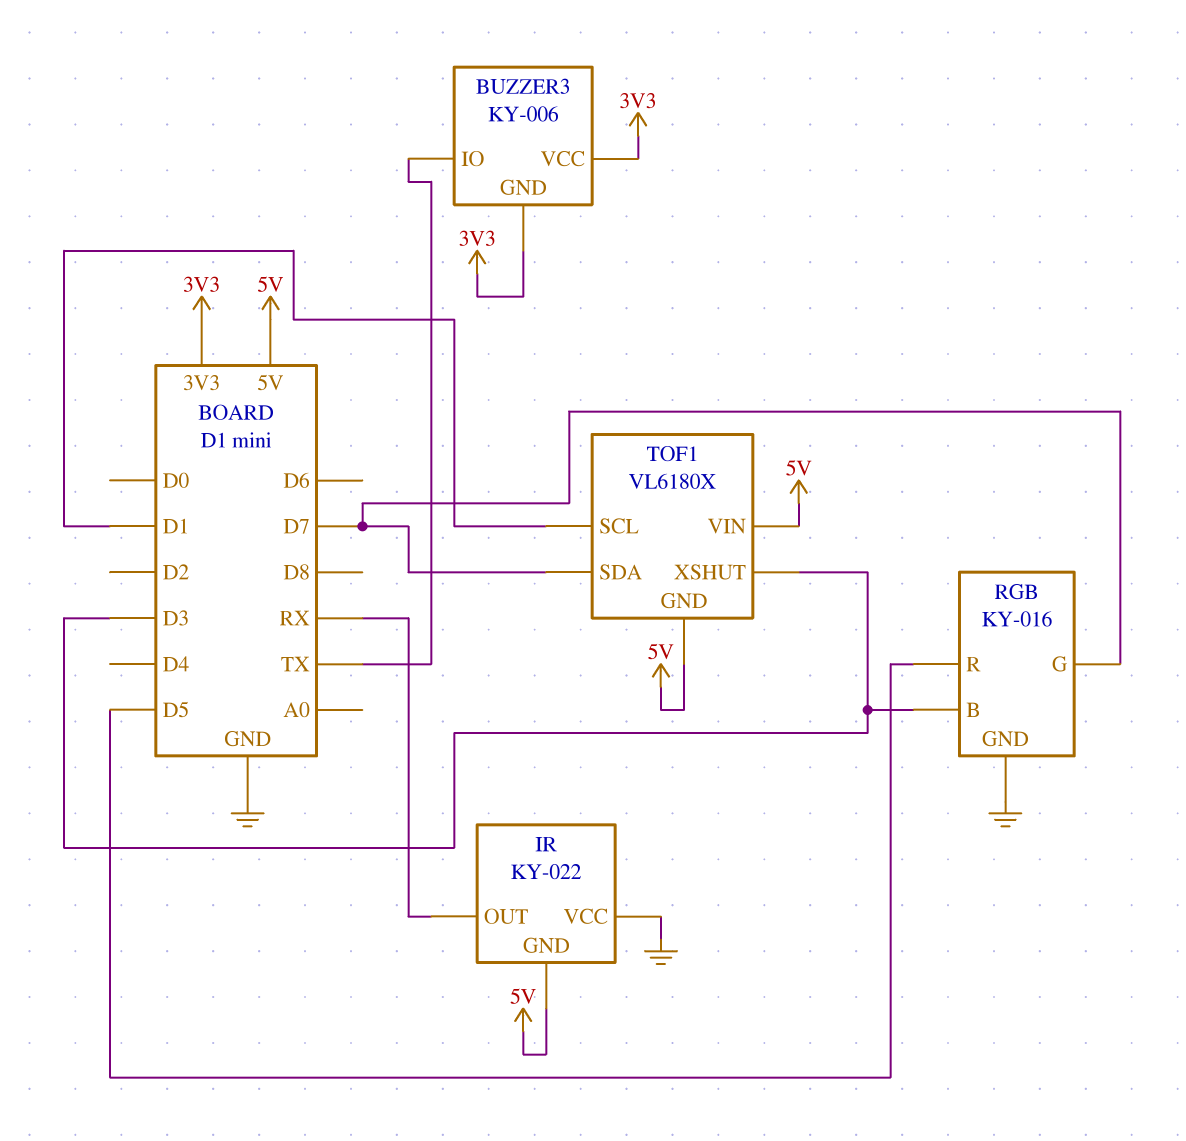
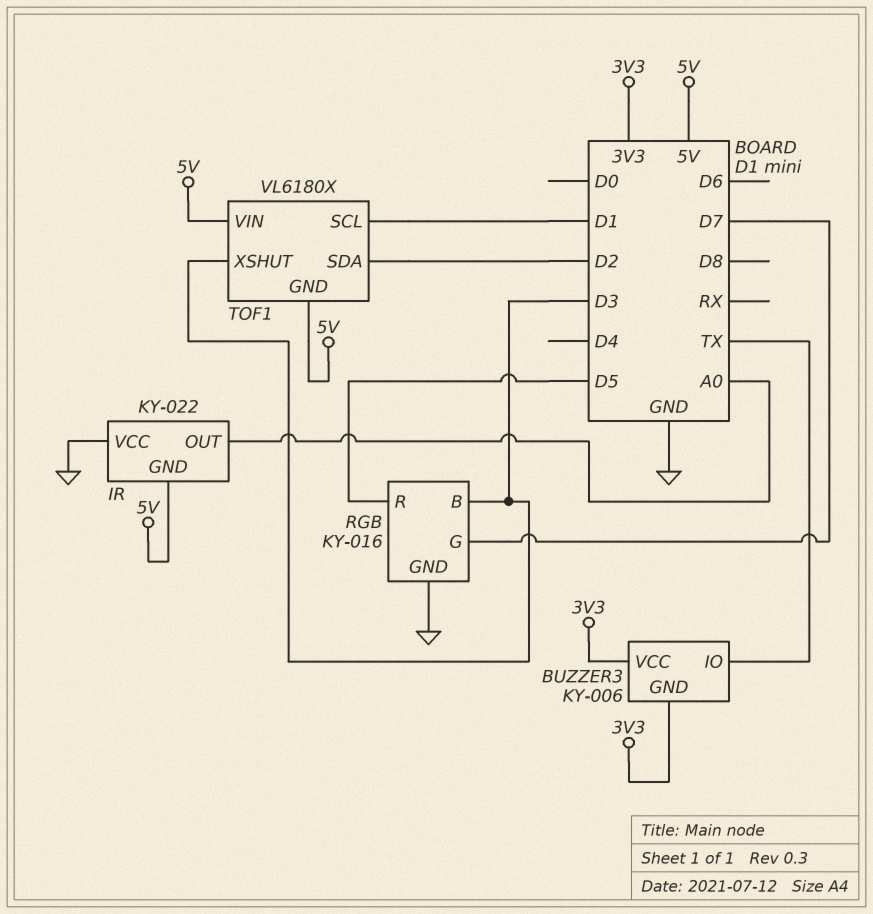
IR pin OUT: RX -> A0
TOF1 pin SDA: D7 -> D2

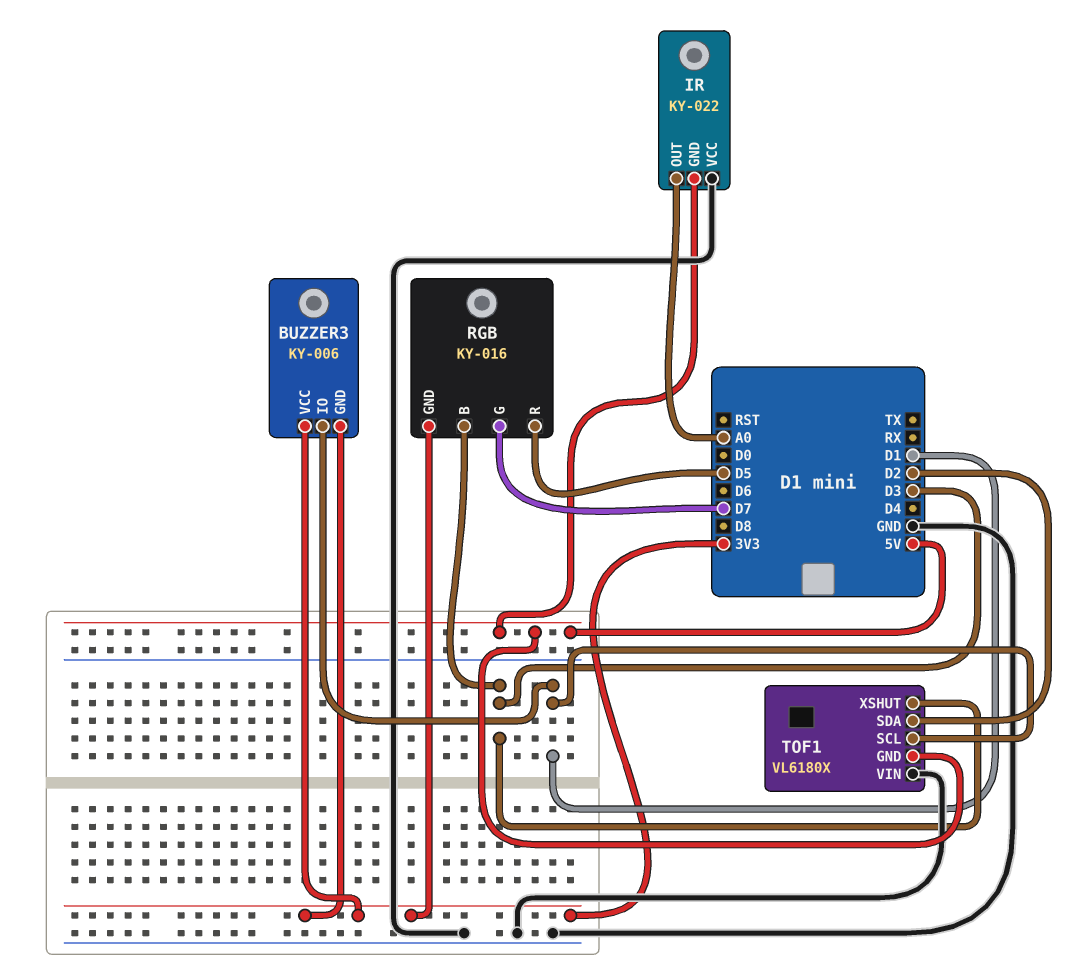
BUZZER3 pin IO: TX -> D1
RGB pin GND: GND -> 3V3
TOF1 pin VIN: 5V -> GND

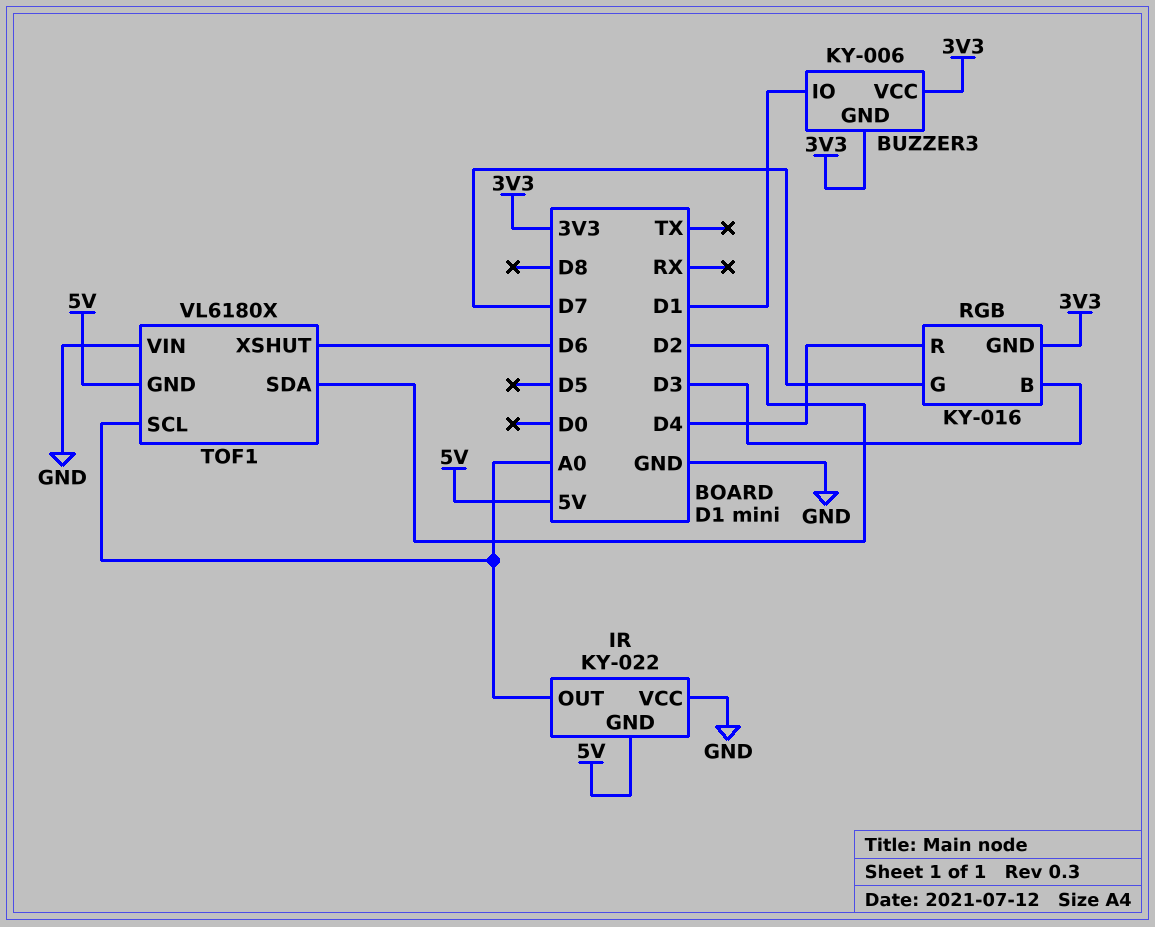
RGB pin R: D5 -> D4
TOF1 pin SCL: D1 -> A0
TOF1 pin XSHUT: D3 -> D6

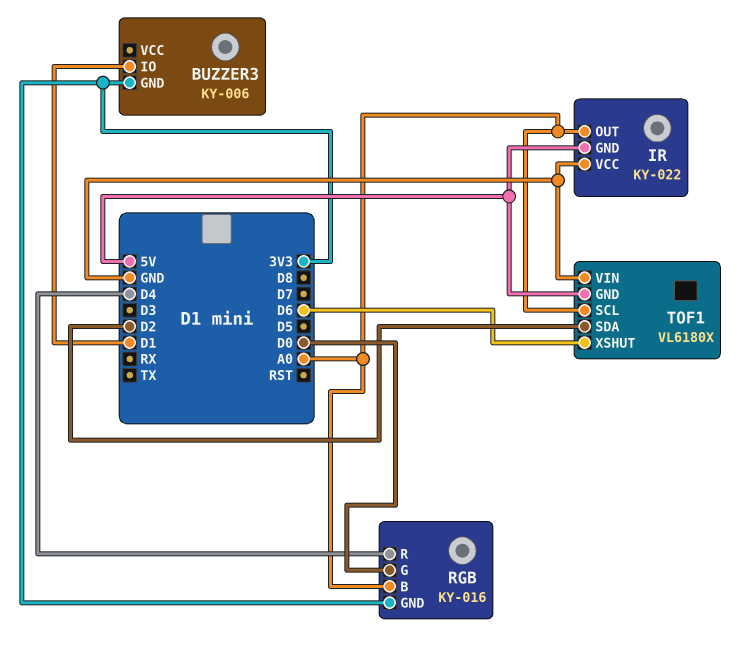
BUZZER3 pin VCC: 3V3 -> none
RGB pin B: D3 -> A0
RGB pin G: D7 -> D0

